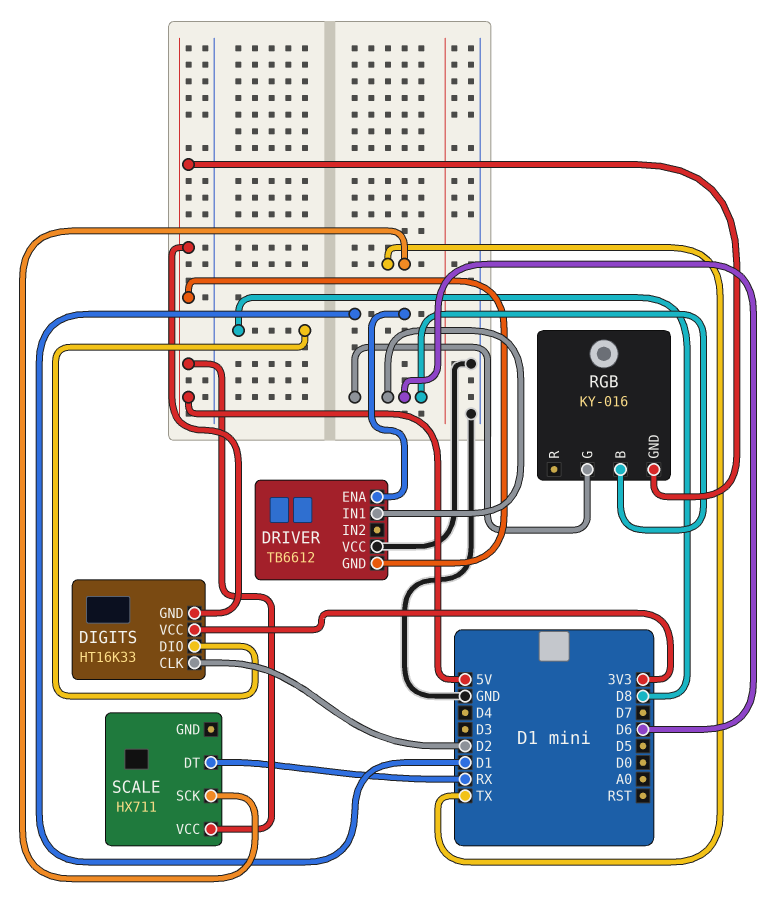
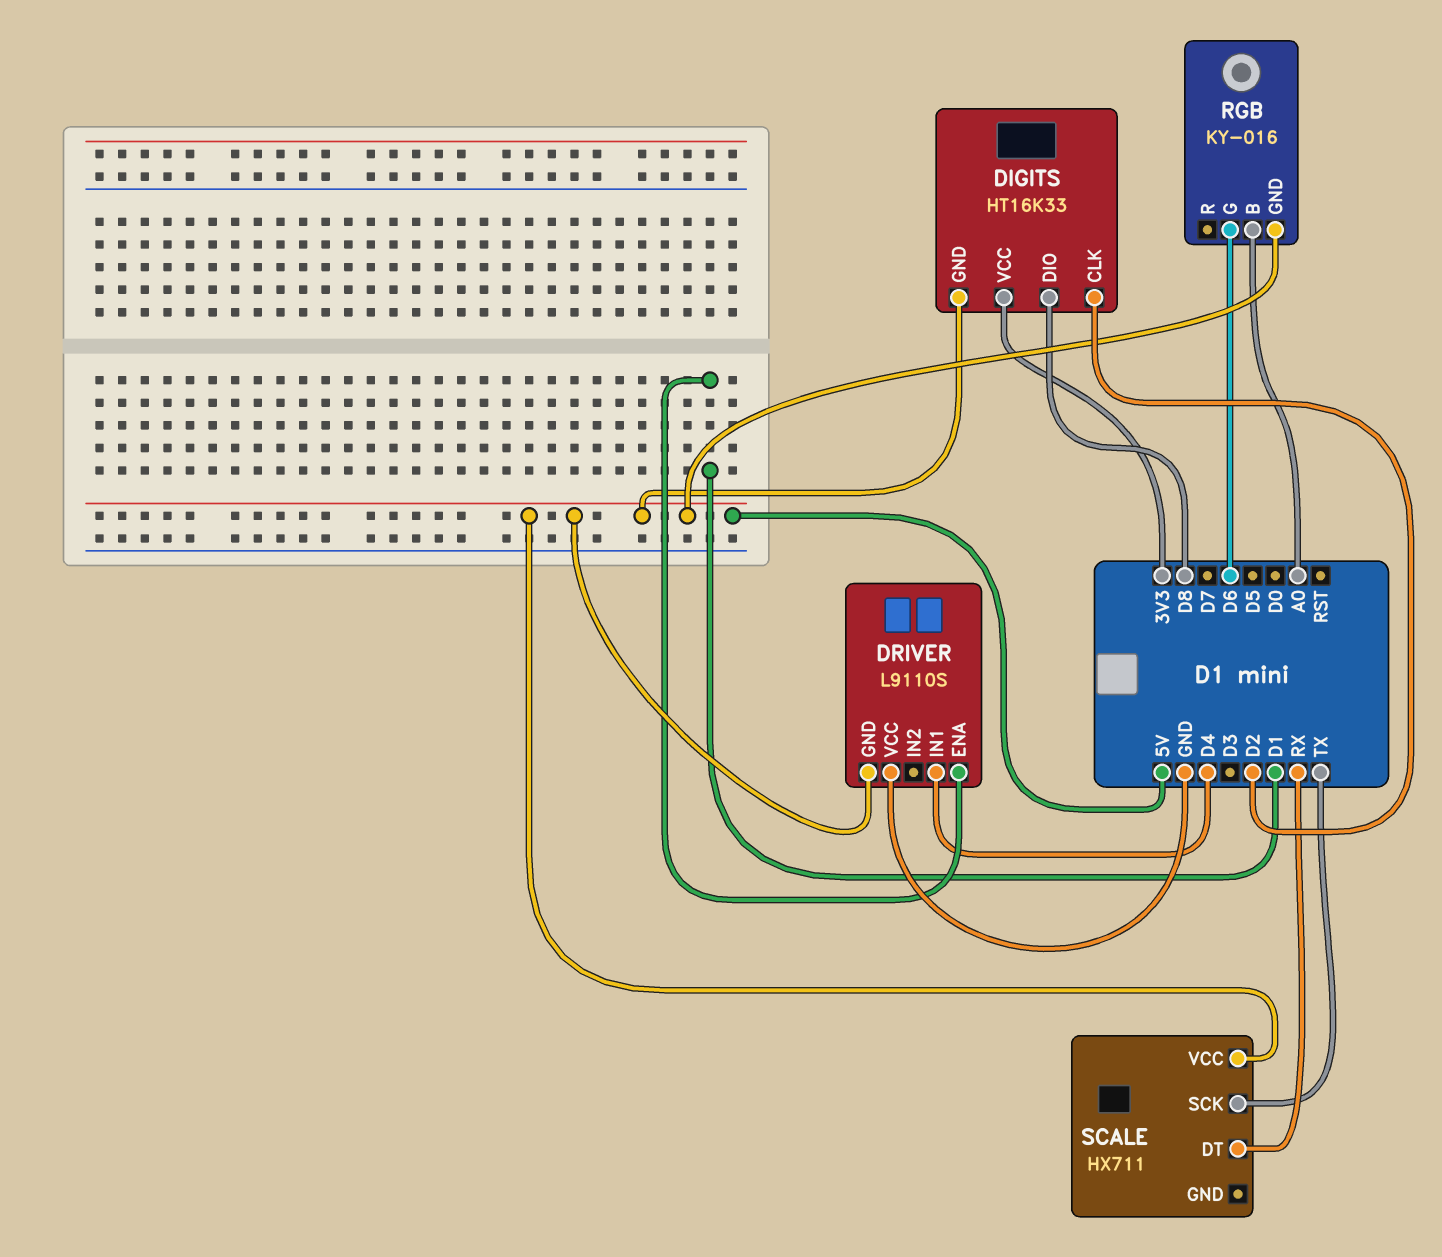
DRIVER: TB6612 -> L9110S
DRIVER pin IN1: D6 -> D4
RGB pin B: D6 -> A0

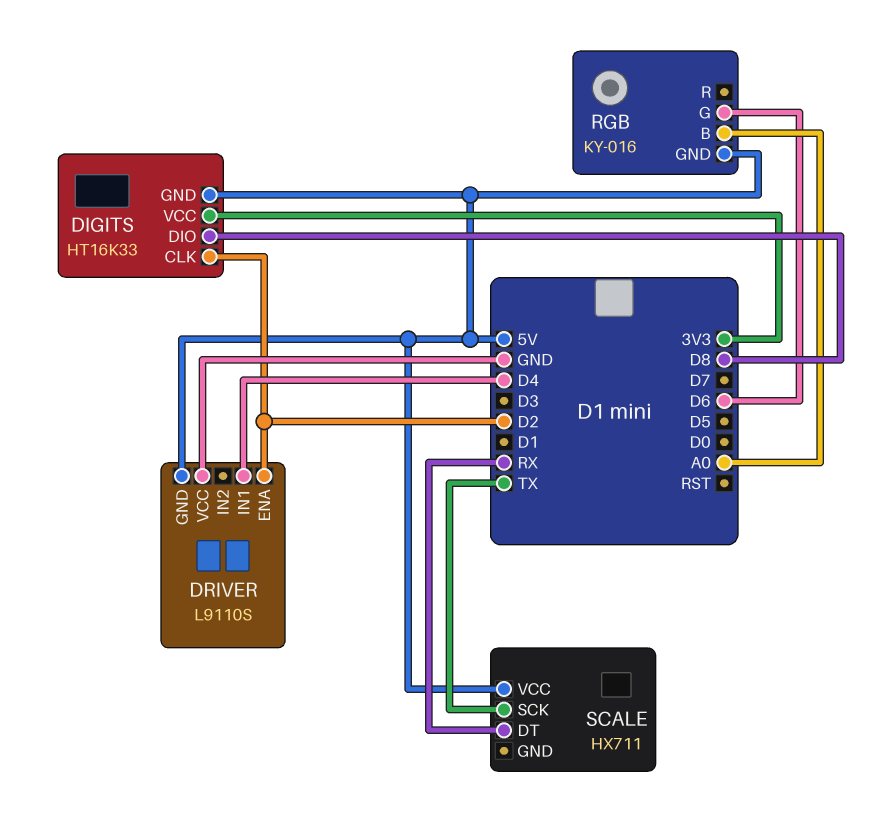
DRIVER pin ENA: D1 -> D2

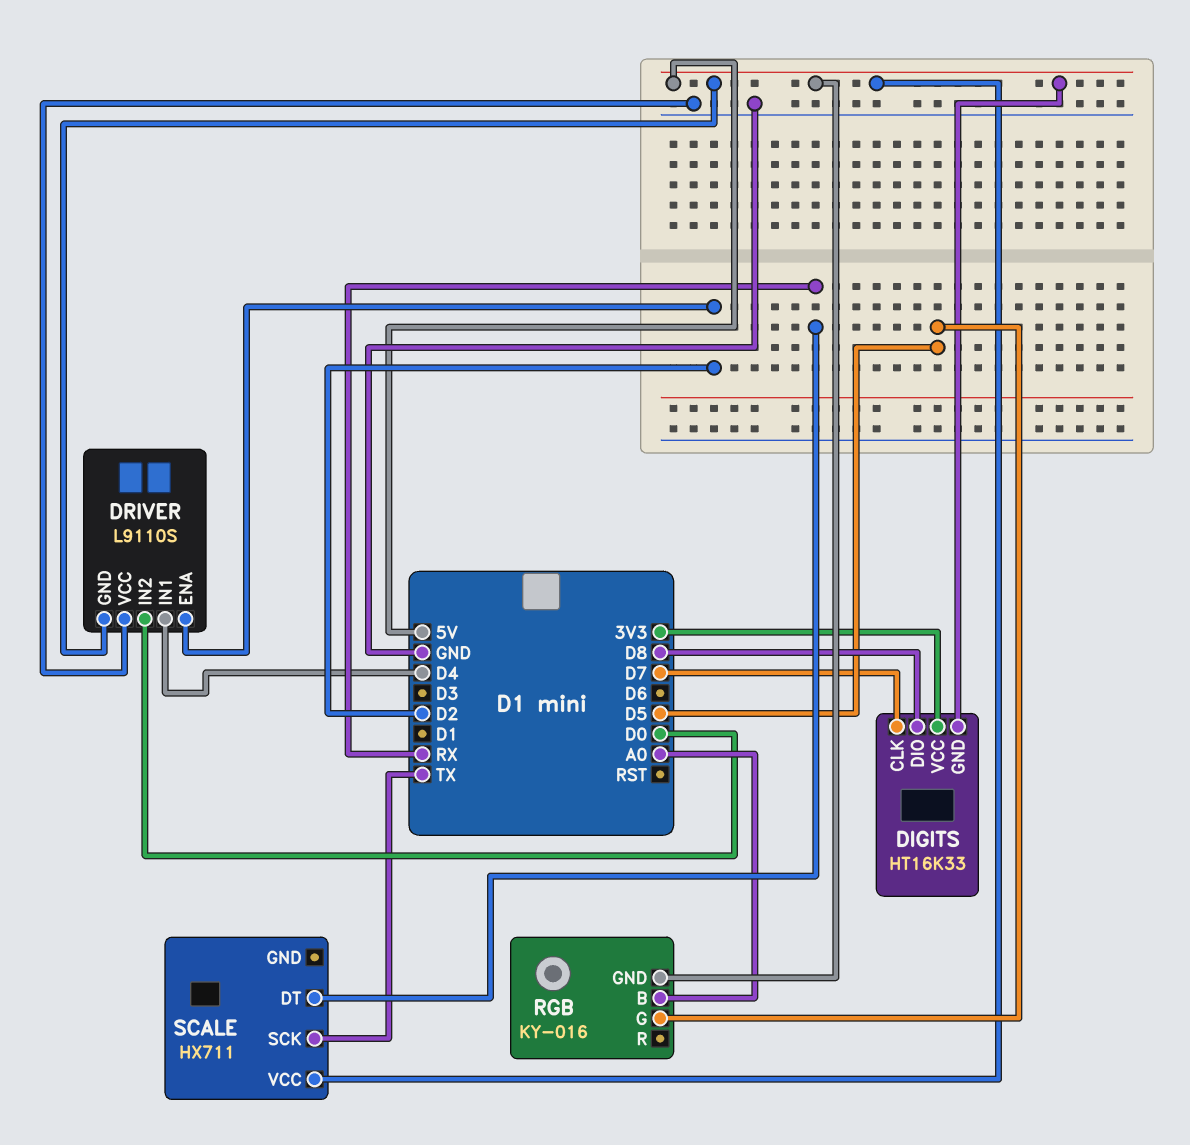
DIGITS pin CLK: D2 -> D7
DRIVER pin IN2: none -> D0
RGB pin G: D6 -> D5

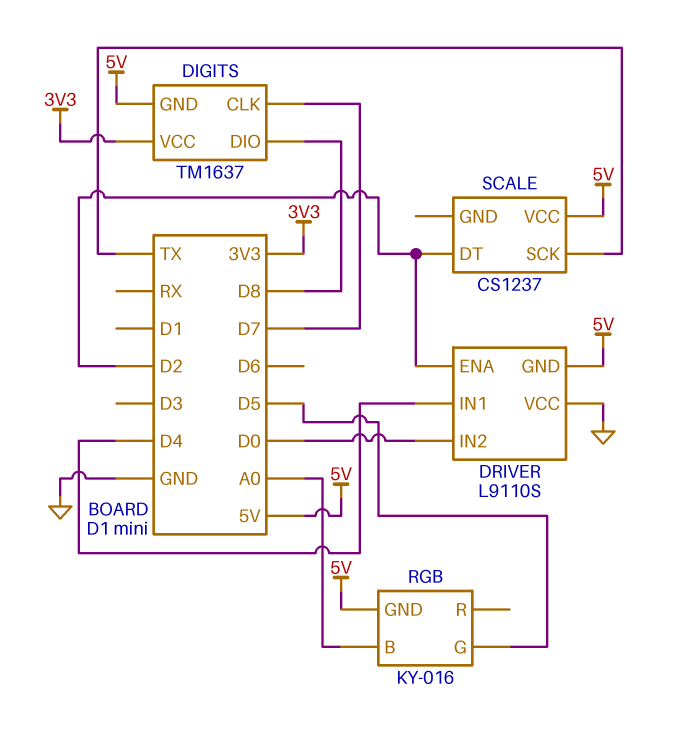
DIGITS: HT16K33 -> TM1637
SCALE: HX711 -> CS1237
SCALE pin DT: RX -> D2

